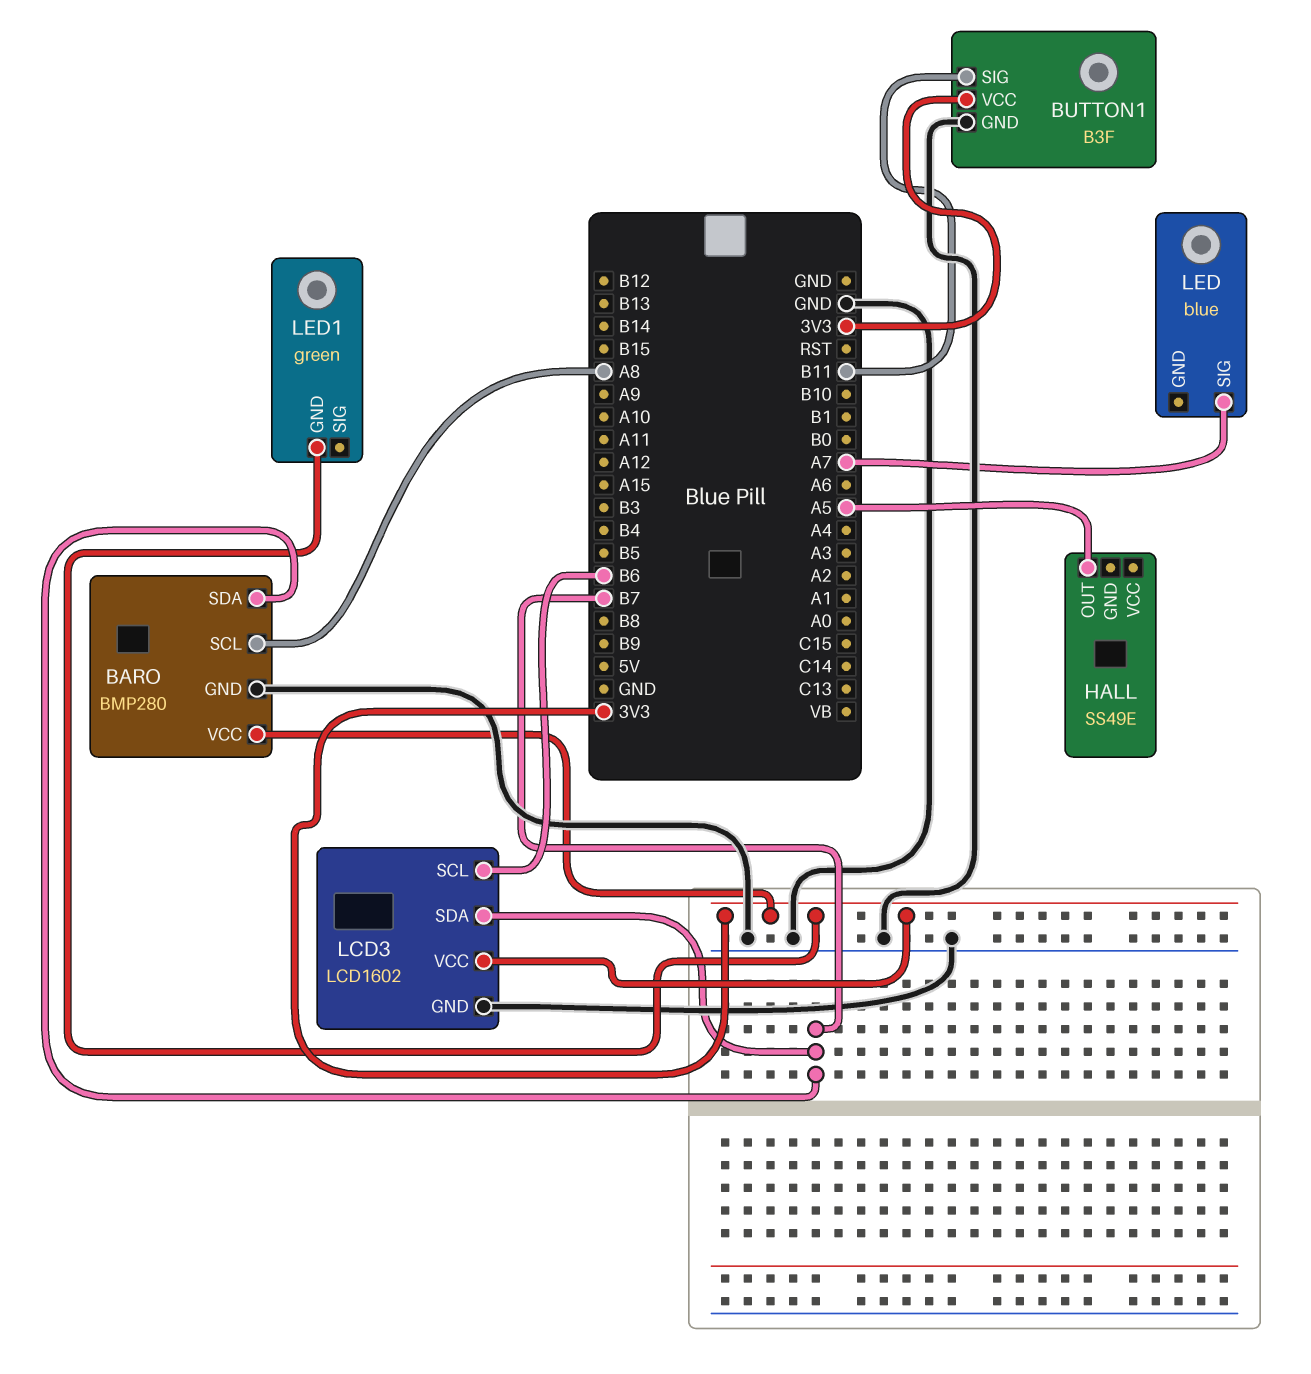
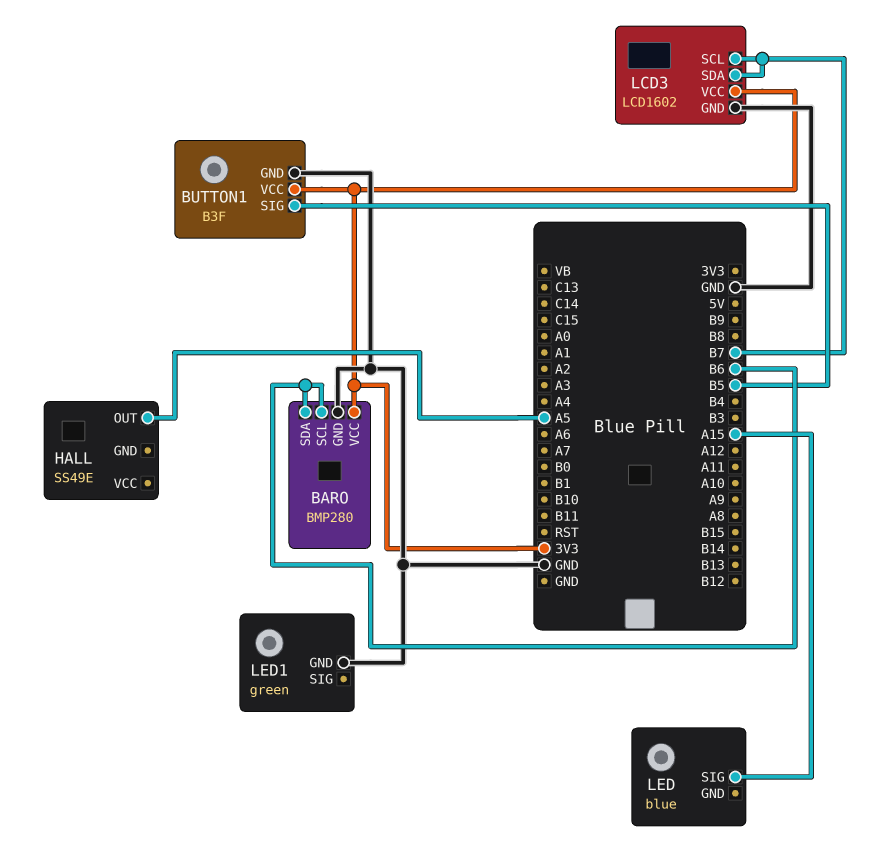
BARO pin SCL: A8 -> B6
BARO pin SDA: B7 -> B6
BUTTON1 pin SIG: B11 -> B5
LCD3 pin SCL: B6 -> B7
LED pin SIG: A7 -> A15
LED1 pin GND: 3V3 -> GND

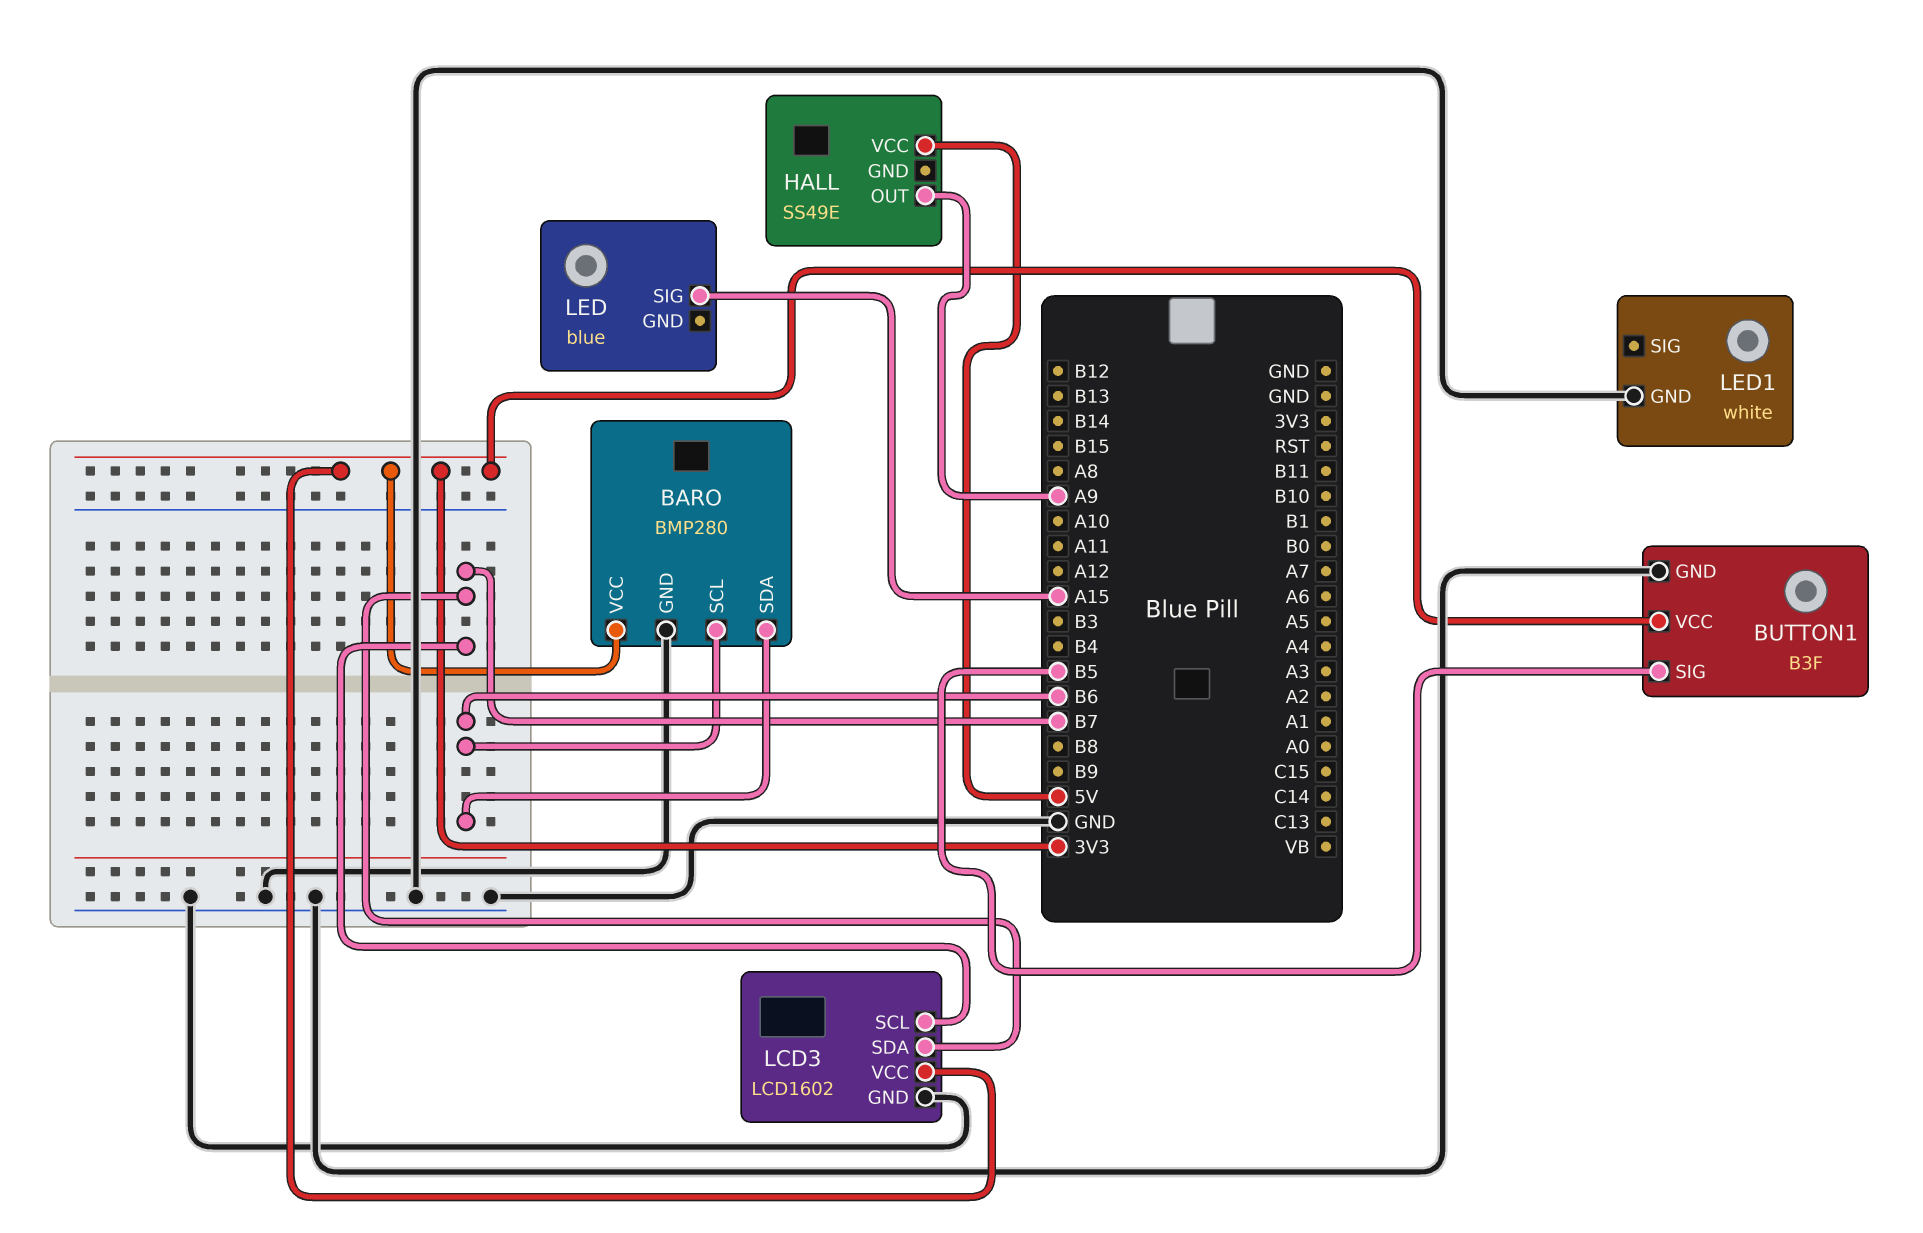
HALL pin OUT: A5 -> A9
HALL pin VCC: none -> 5V
LED1: green -> white

